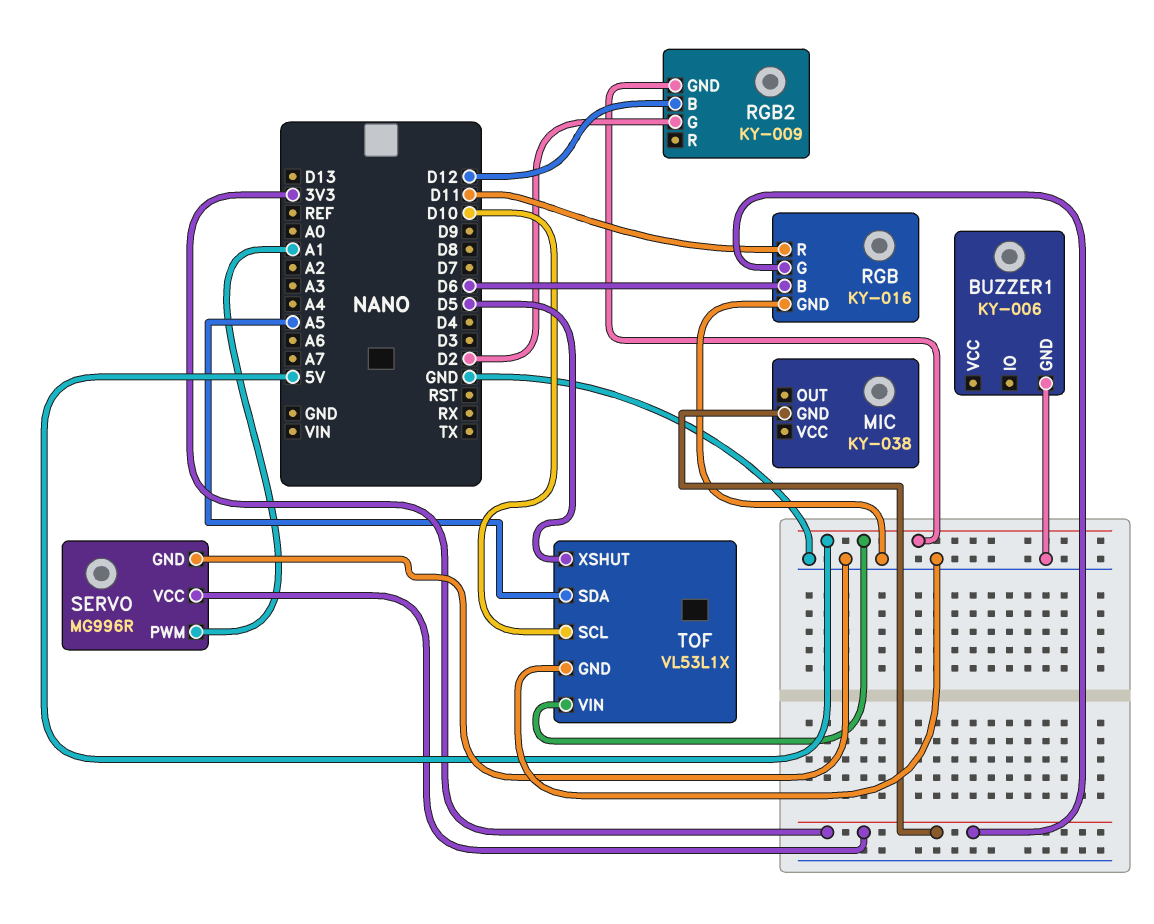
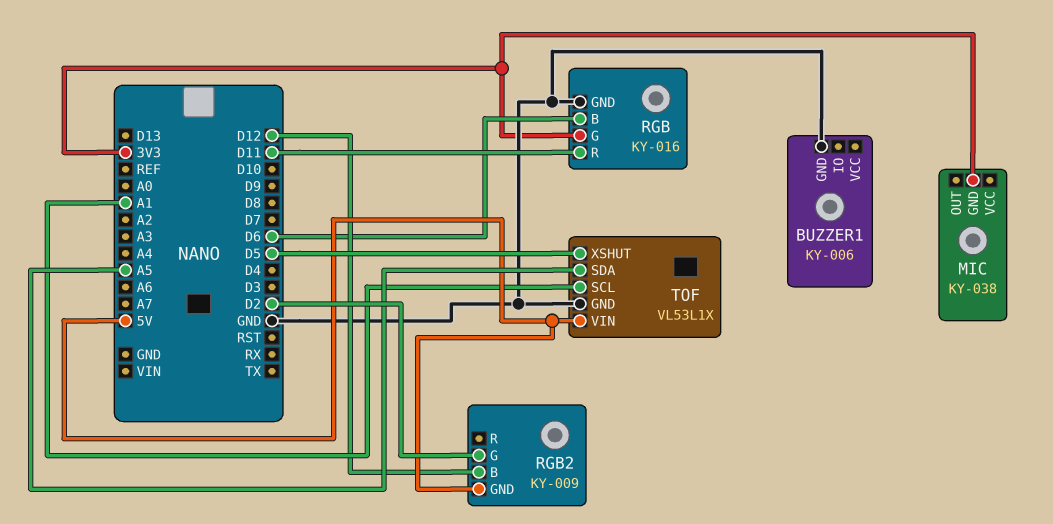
SERVO: MG996R -> none
SERVO pin GND: GND -> none
SERVO pin PWM: A1 -> none
SERVO pin VCC: 3V3 -> none
TOF pin SCL: D10 -> A1

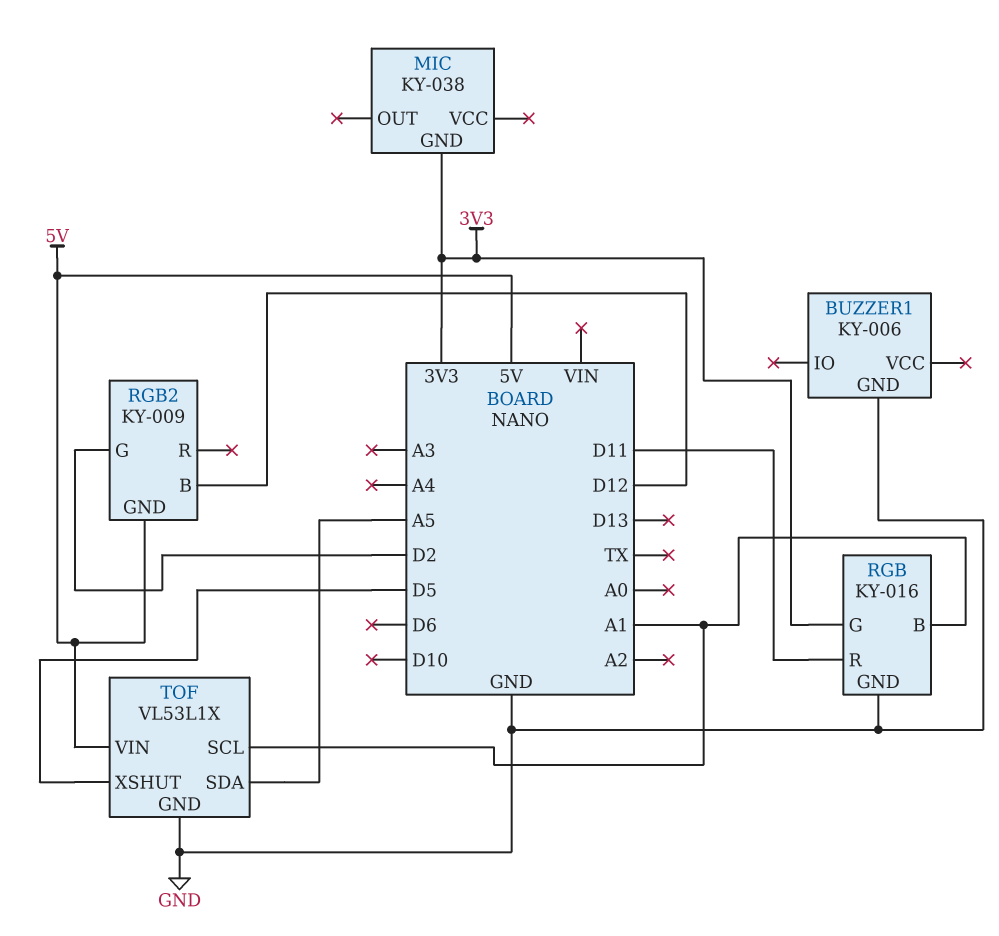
RGB pin B: D6 -> A1

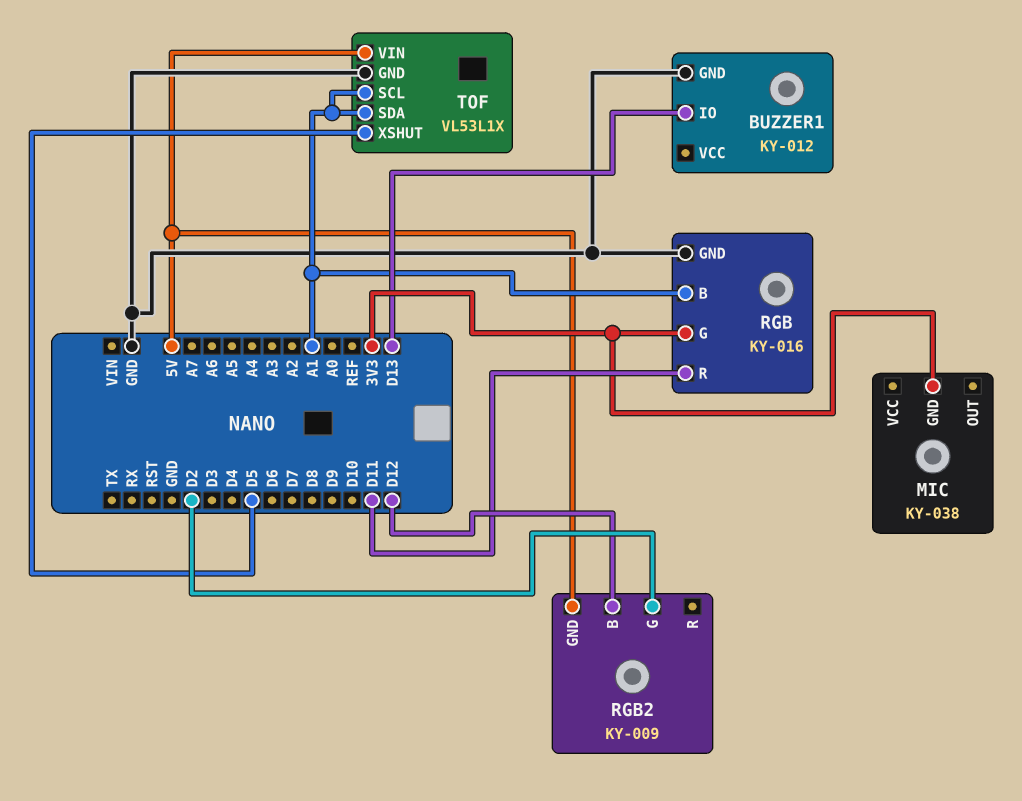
BUZZER1: KY-006 -> KY-012
BUZZER1 pin IO: none -> D13
TOF pin SDA: A5 -> A1

